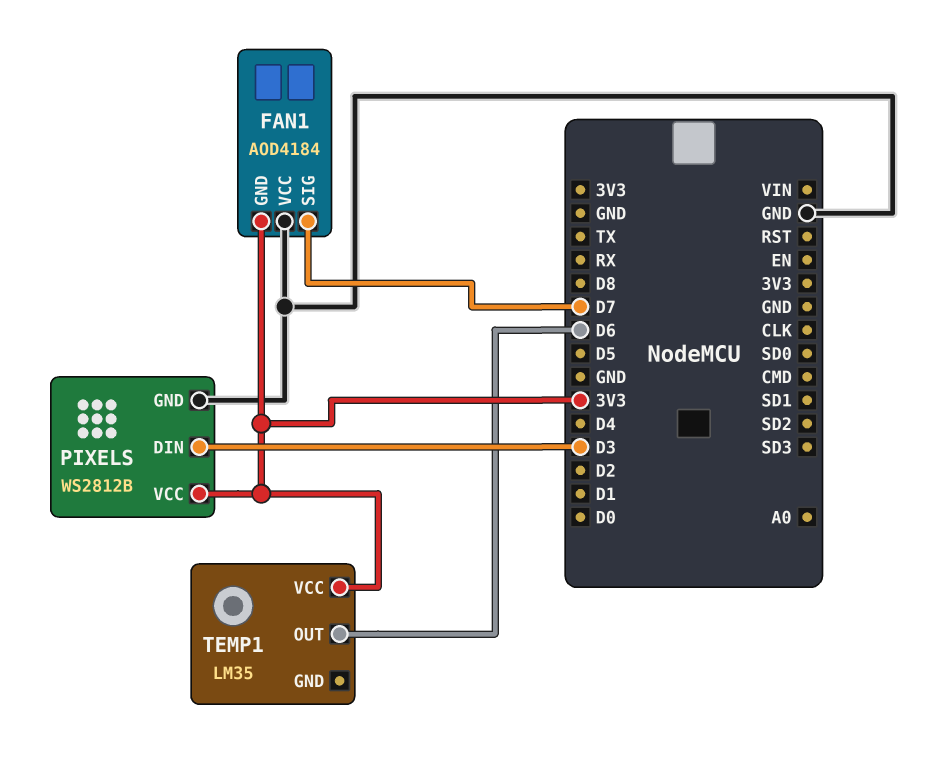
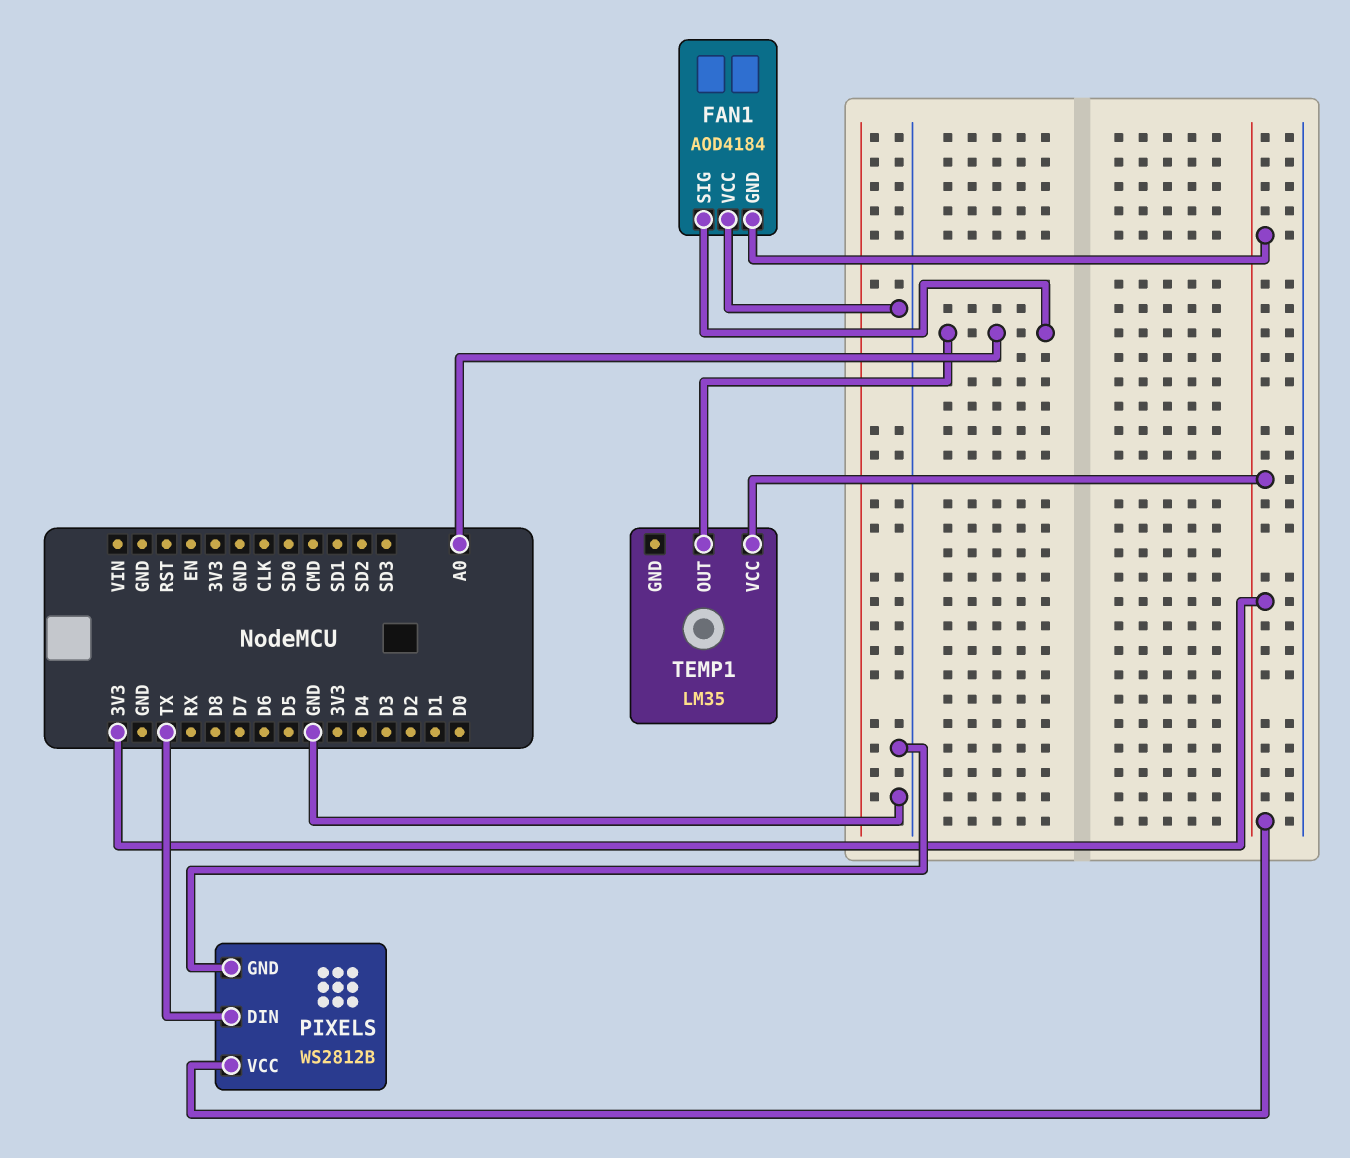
FAN1 pin SIG: D7 -> A0
PIXELS pin DIN: D3 -> TX
TEMP1 pin OUT: D6 -> A0

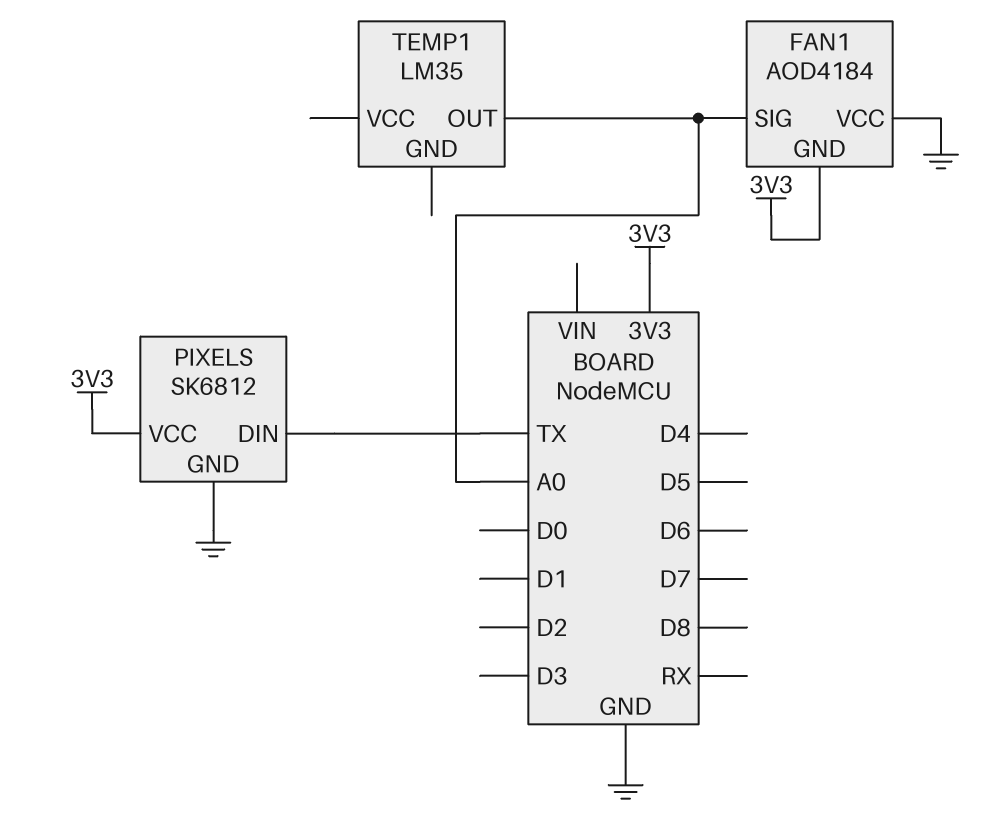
PIXELS: WS2812B -> SK6812
TEMP1 pin VCC: 3V3 -> none

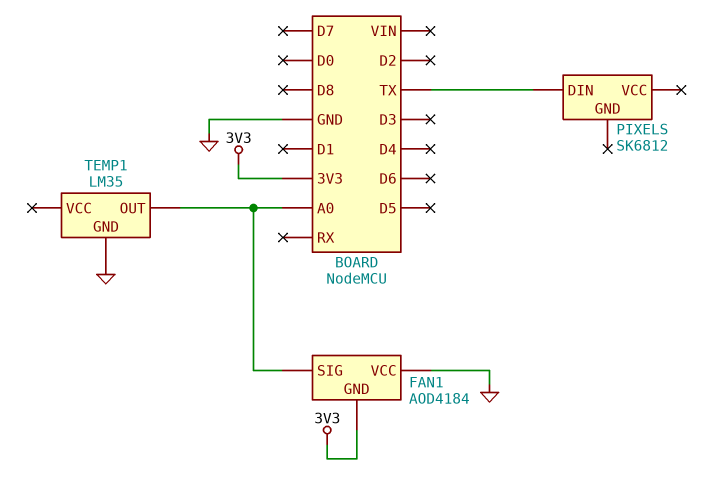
PIXELS pin GND: GND -> none
PIXELS pin VCC: 3V3 -> none
TEMP1 pin GND: none -> GND

